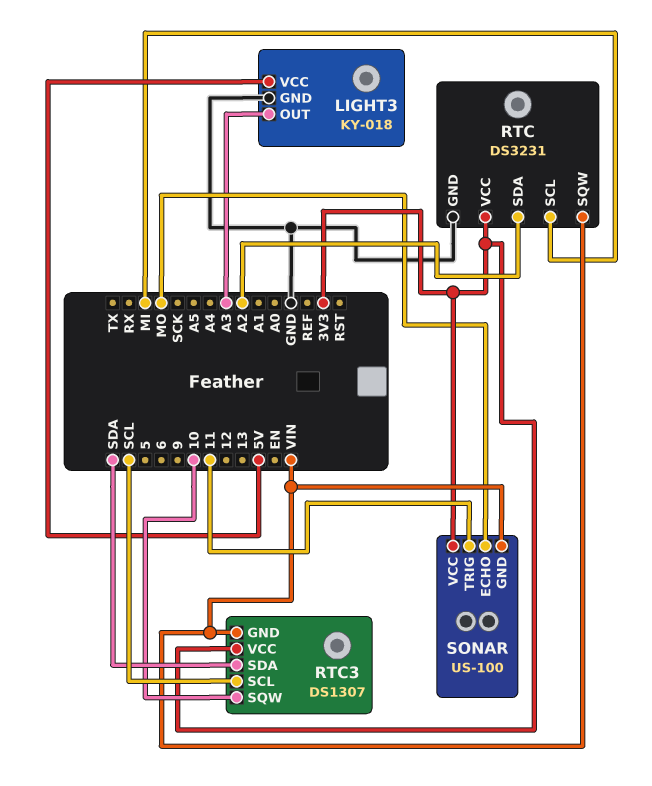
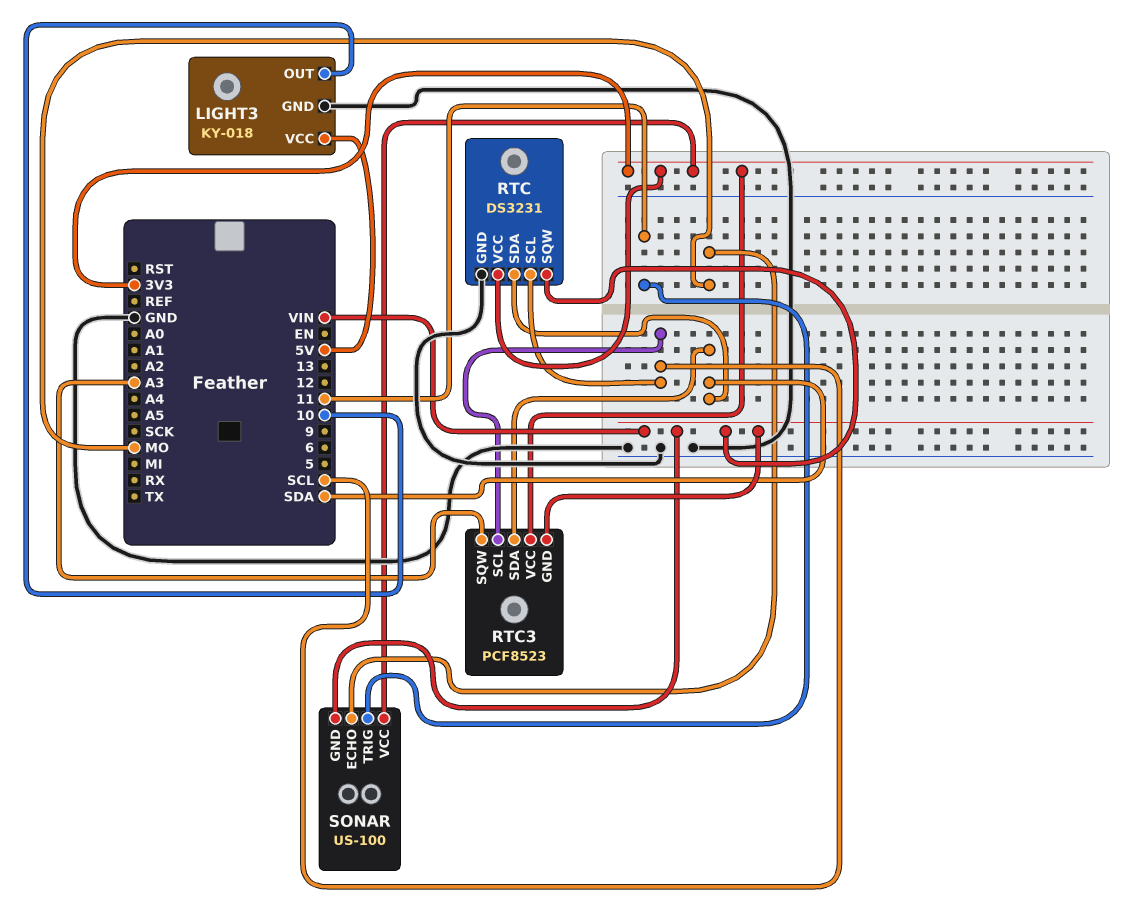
LIGHT3 pin OUT: A3 -> 10
RTC pin SCL: MI -> SCL
RTC pin SDA: A2 -> SDA
RTC3: DS1307 -> PCF8523
RTC3 pin SQW: 10 -> A3

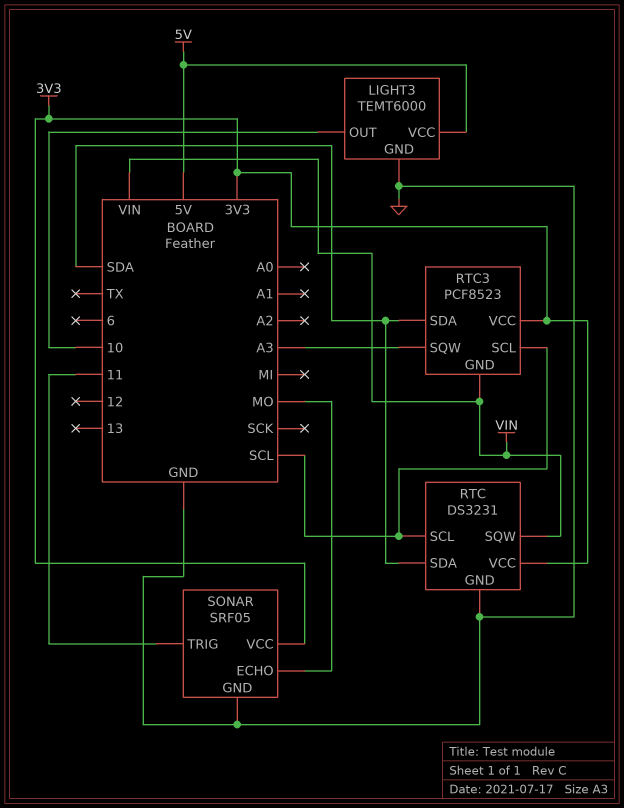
LIGHT3: KY-018 -> TEMT6000
SONAR: US-100 -> SRF05
SONAR pin GND: VIN -> GND

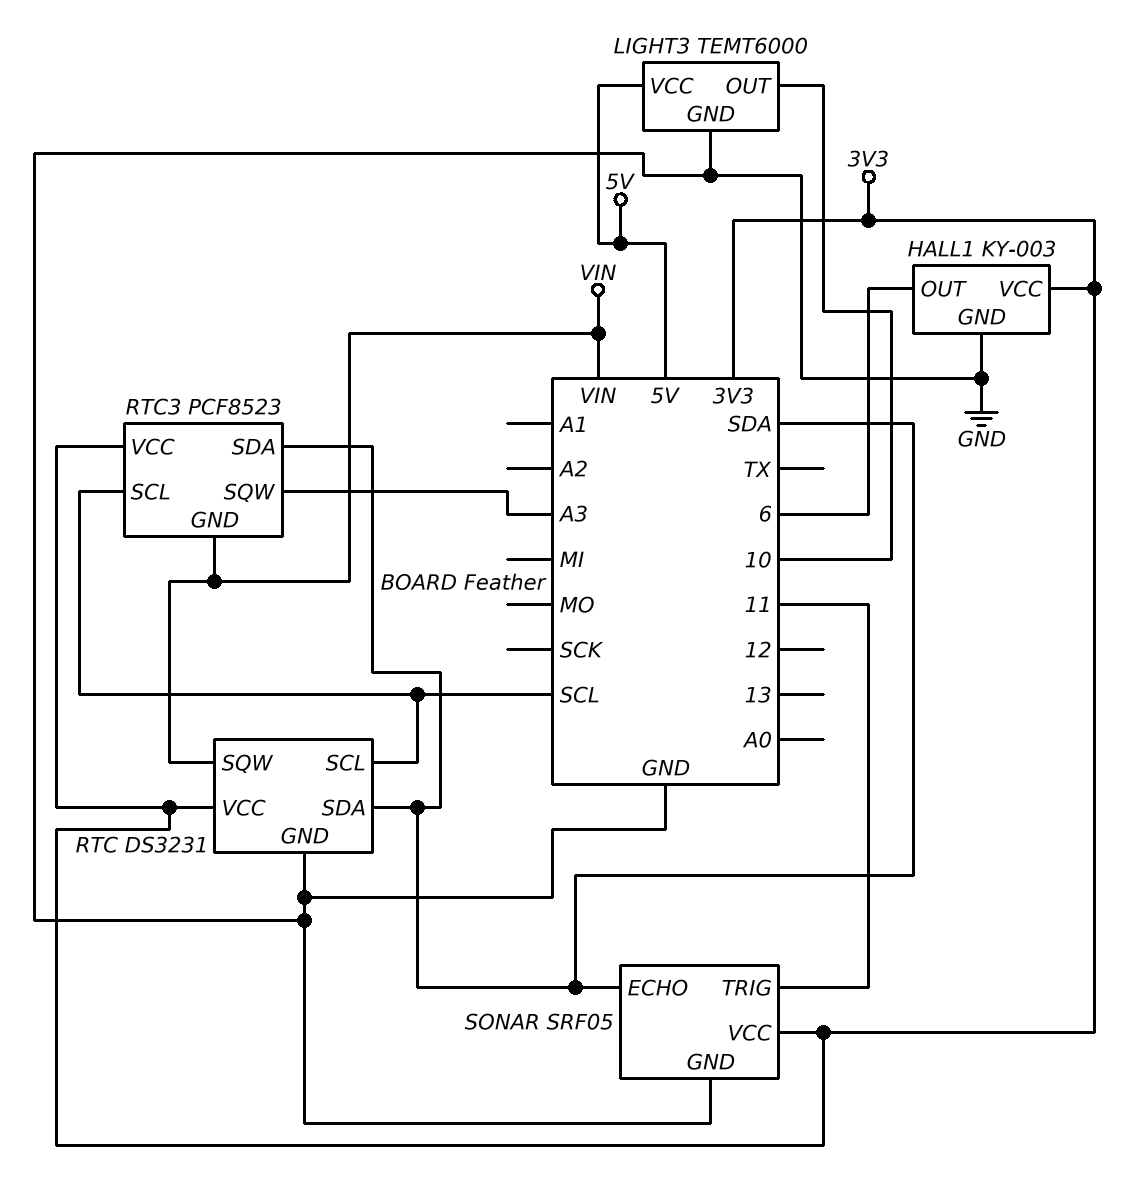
HALL1: none -> KY-003
HALL1 pin GND: none -> GND
HALL1 pin OUT: none -> 6
HALL1 pin VCC: none -> 3V3
SONAR pin ECHO: MO -> SDA

